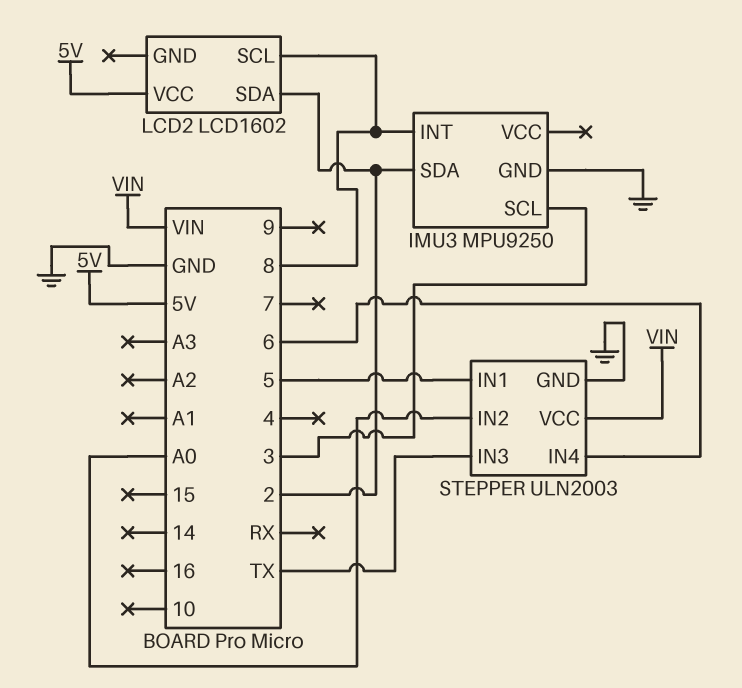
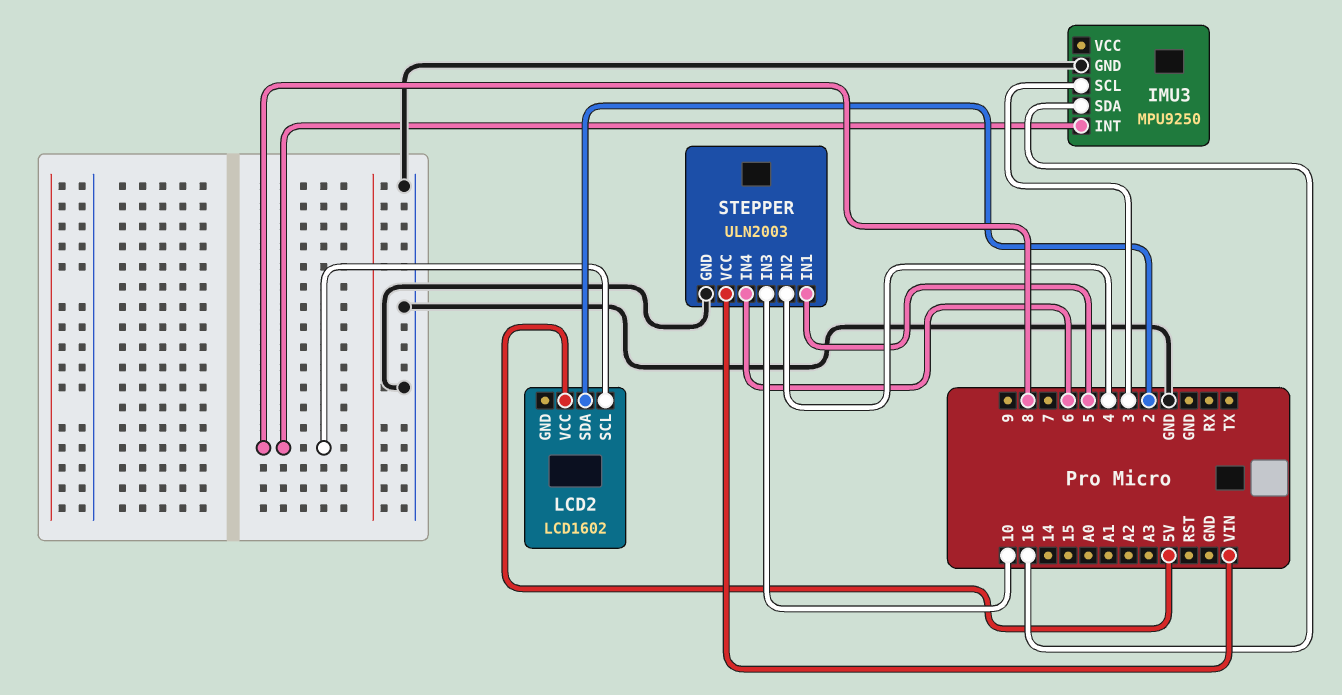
IMU3 pin SDA: 2 -> 16
STEPPER pin IN2: A0 -> 4
STEPPER pin IN3: TX -> 10

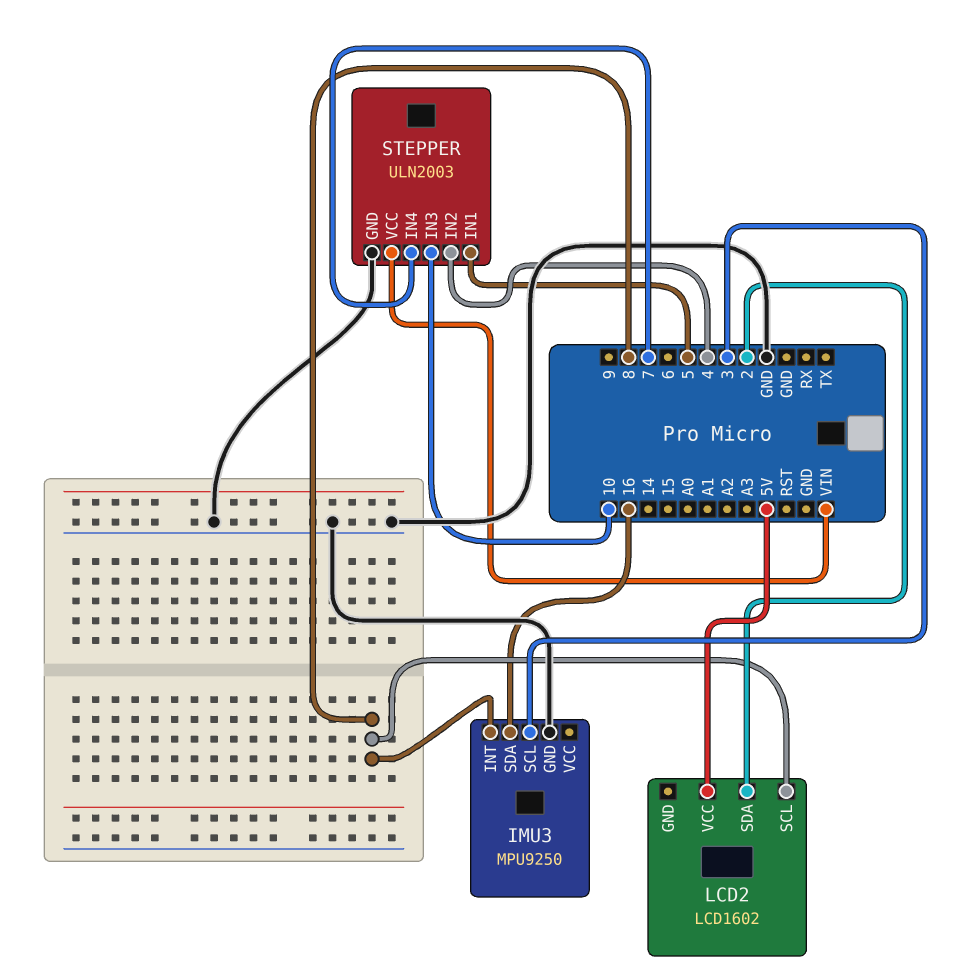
STEPPER pin IN4: 6 -> 7

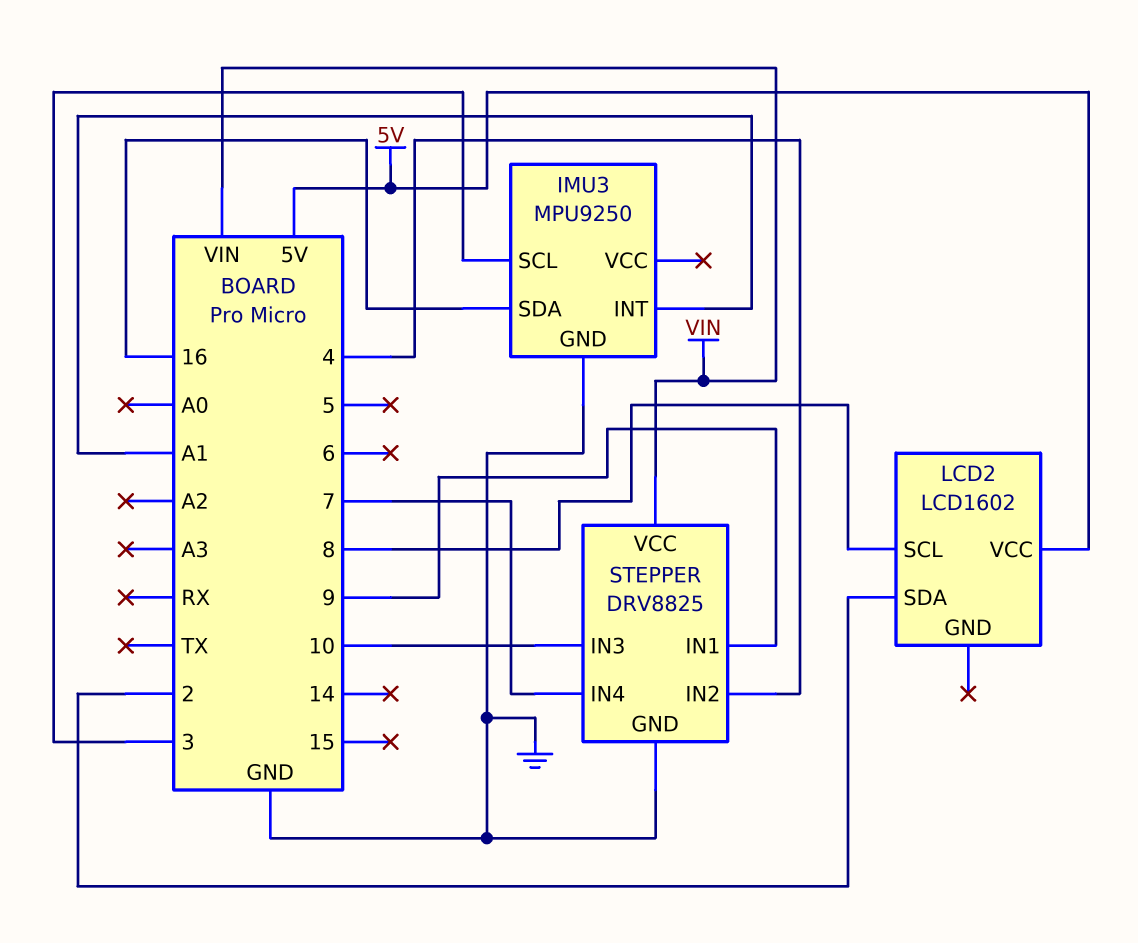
IMU3 pin INT: 8 -> A1
STEPPER: ULN2003 -> DRV8825
STEPPER pin IN1: 5 -> 9

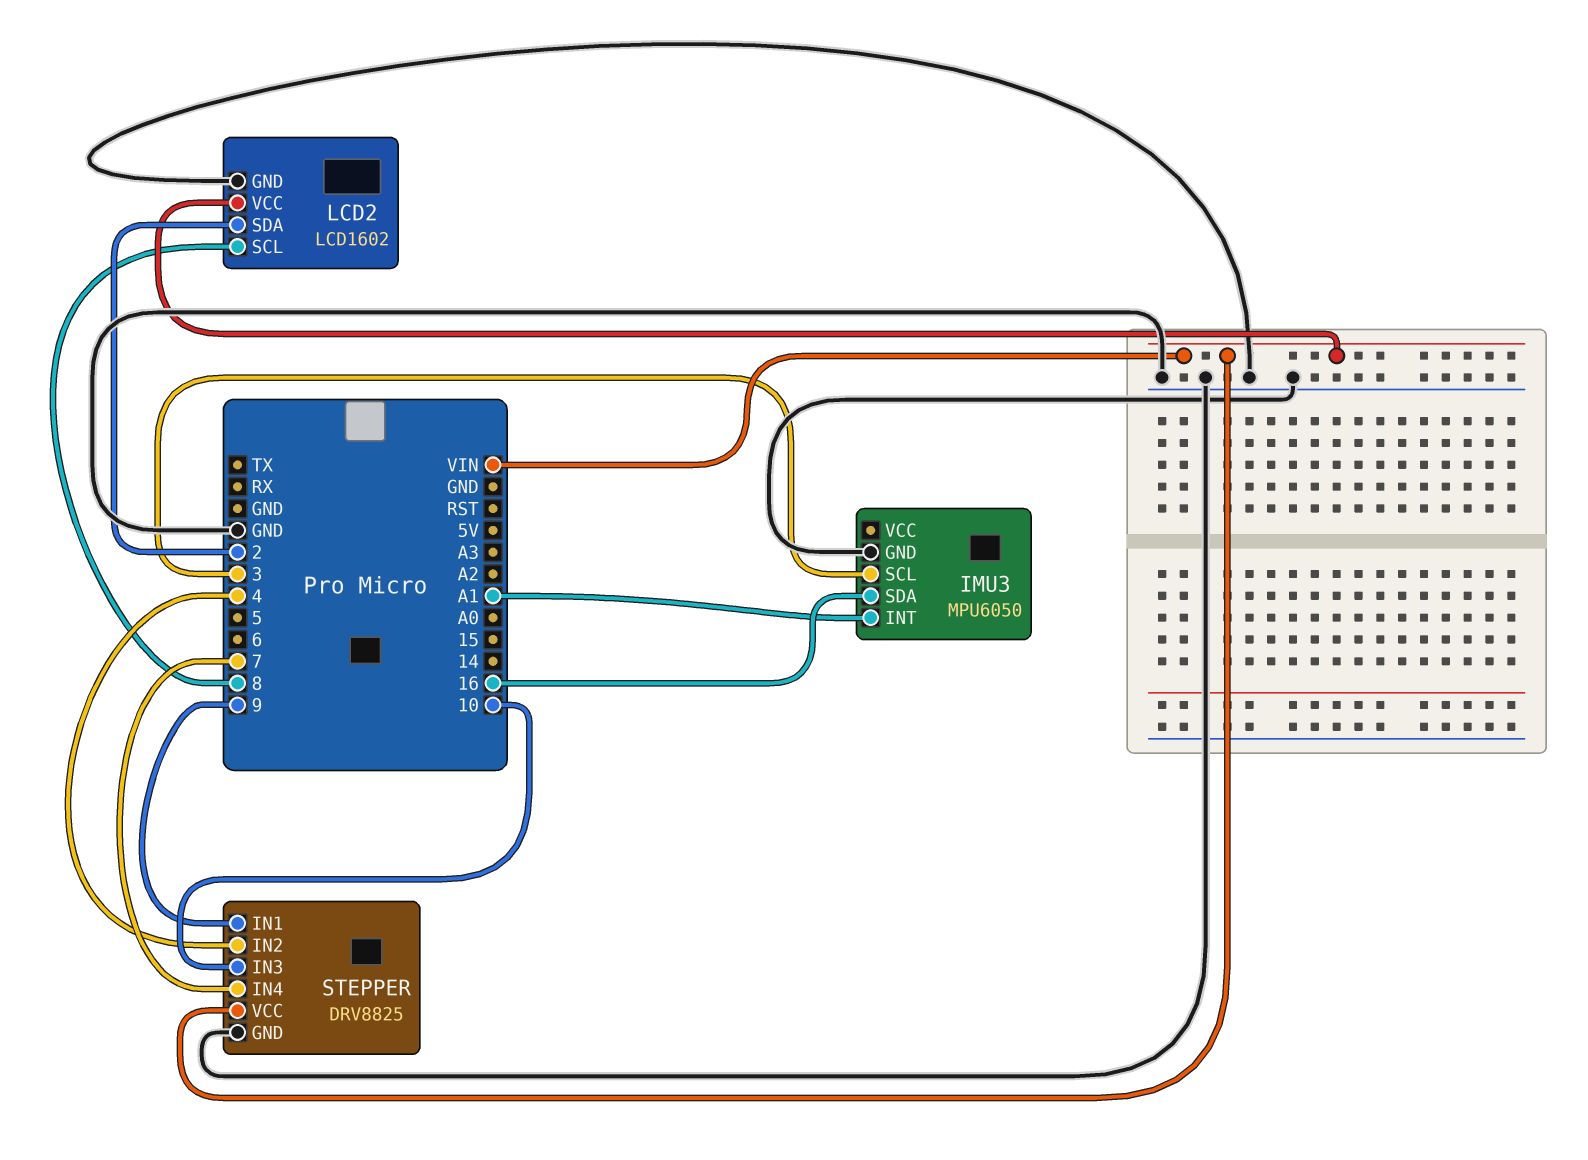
IMU3: MPU9250 -> MPU6050
LCD2 pin GND: none -> GND
LCD2 pin VCC: 5V -> VIN

